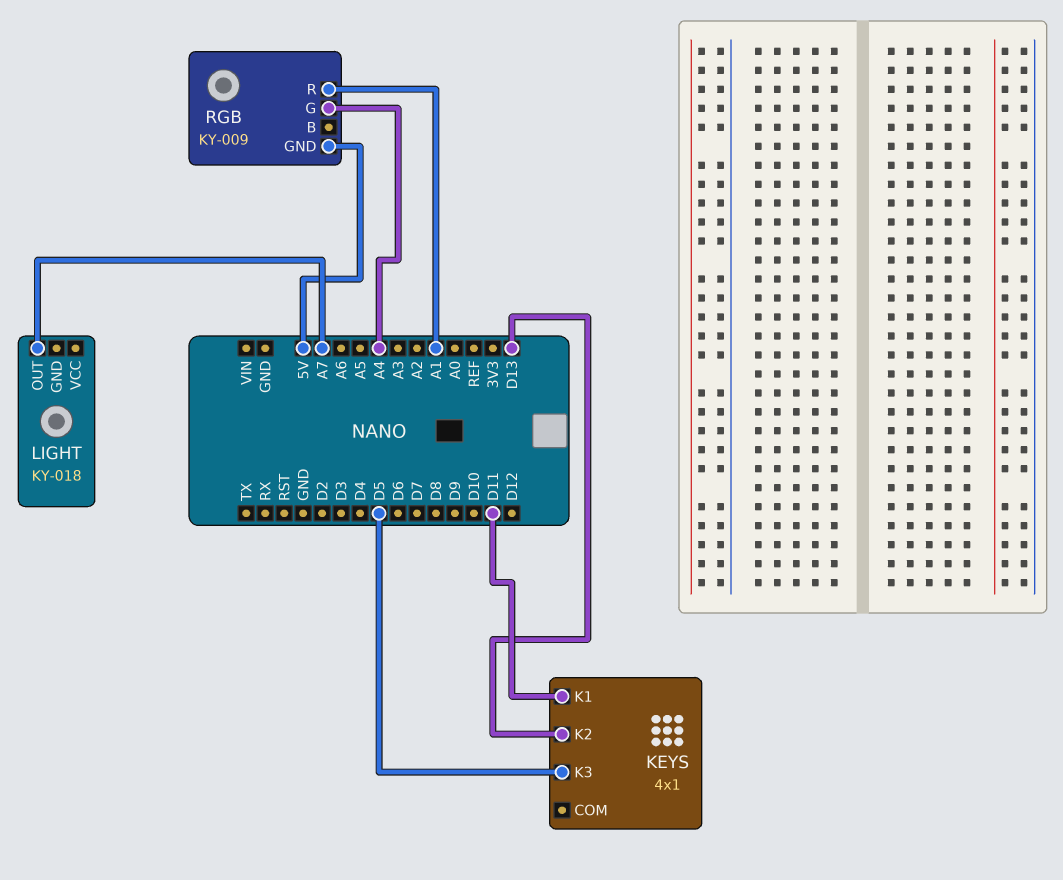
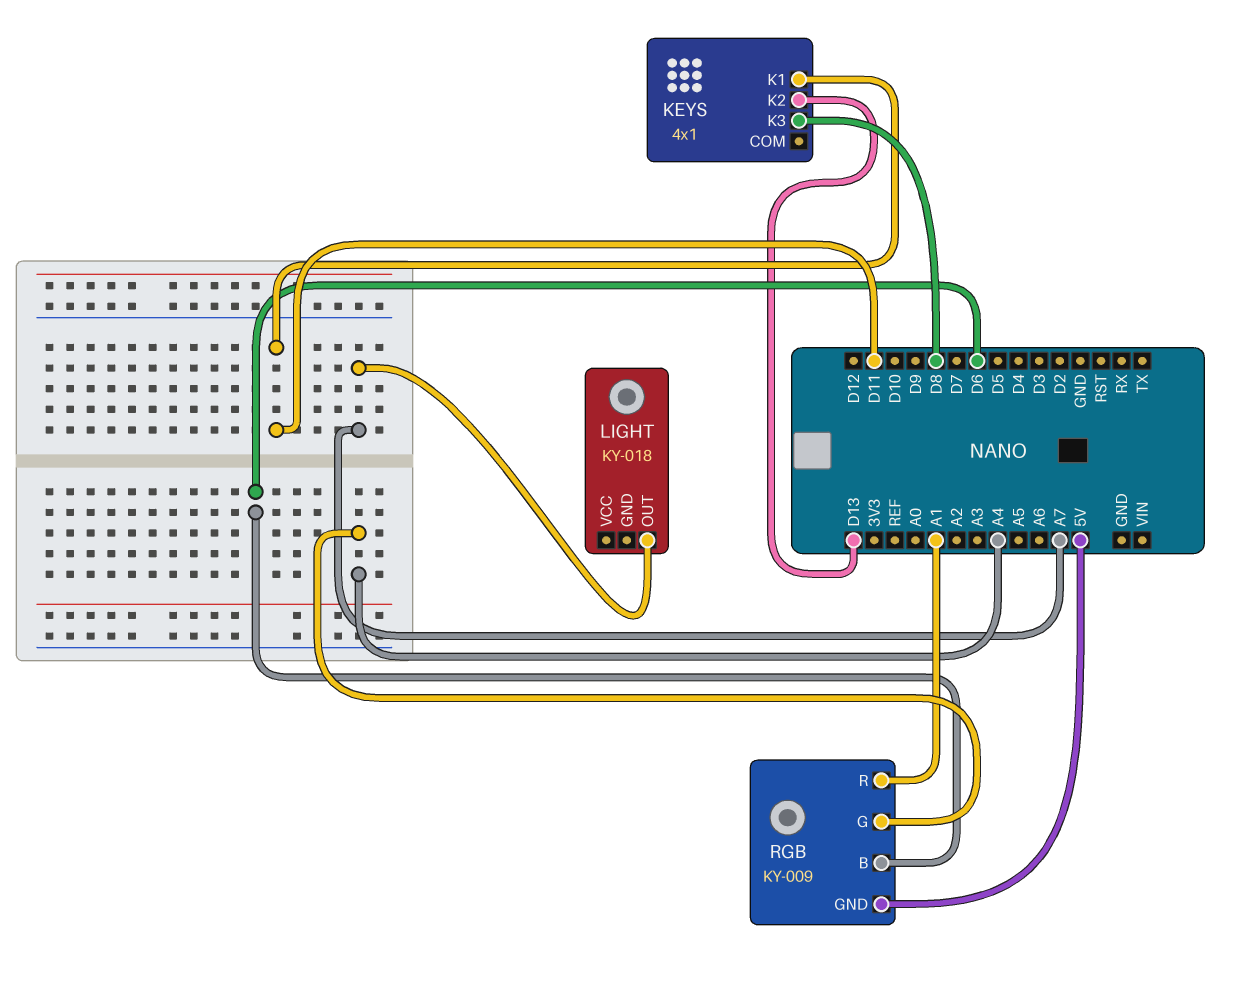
KEYS pin K3: D5 -> D8
RGB pin B: none -> D6

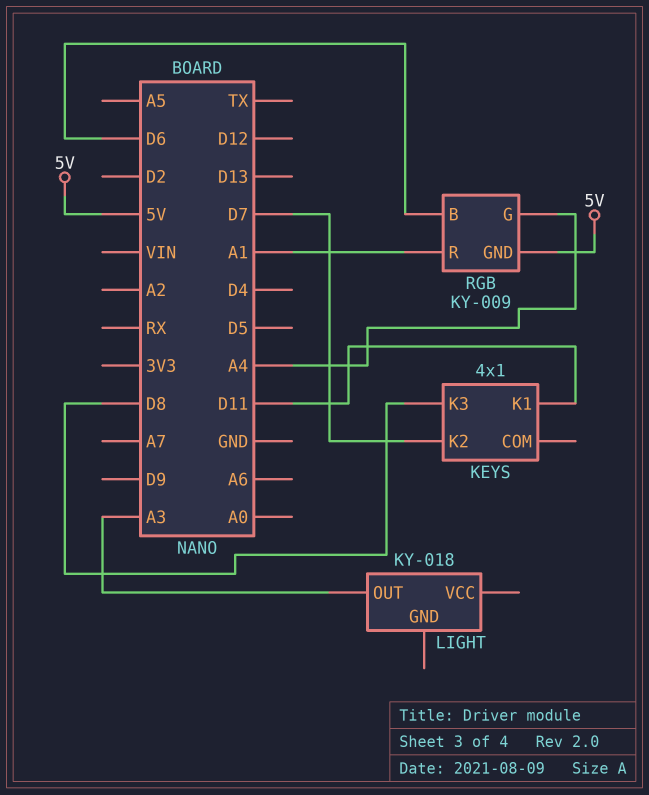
KEYS pin K2: D13 -> D7
LIGHT pin OUT: A7 -> A3

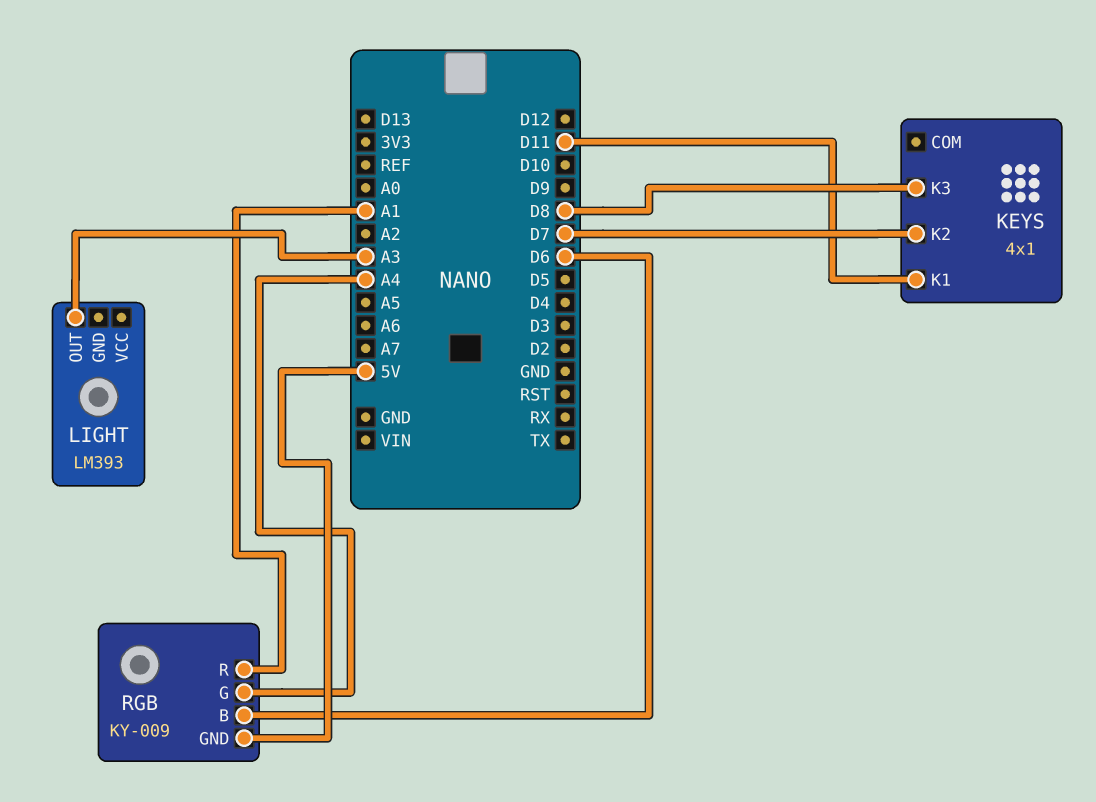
LIGHT: KY-018 -> LM393

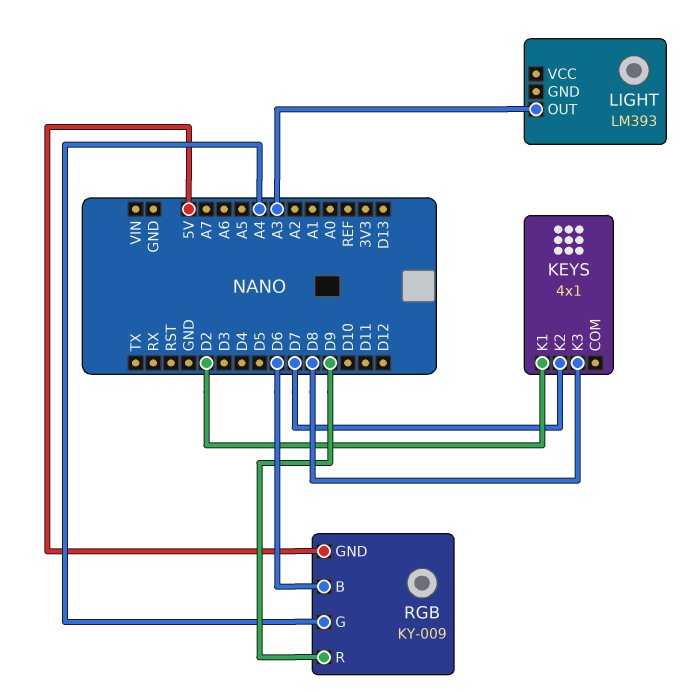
KEYS pin K1: D11 -> D2
RGB pin R: A1 -> D9

